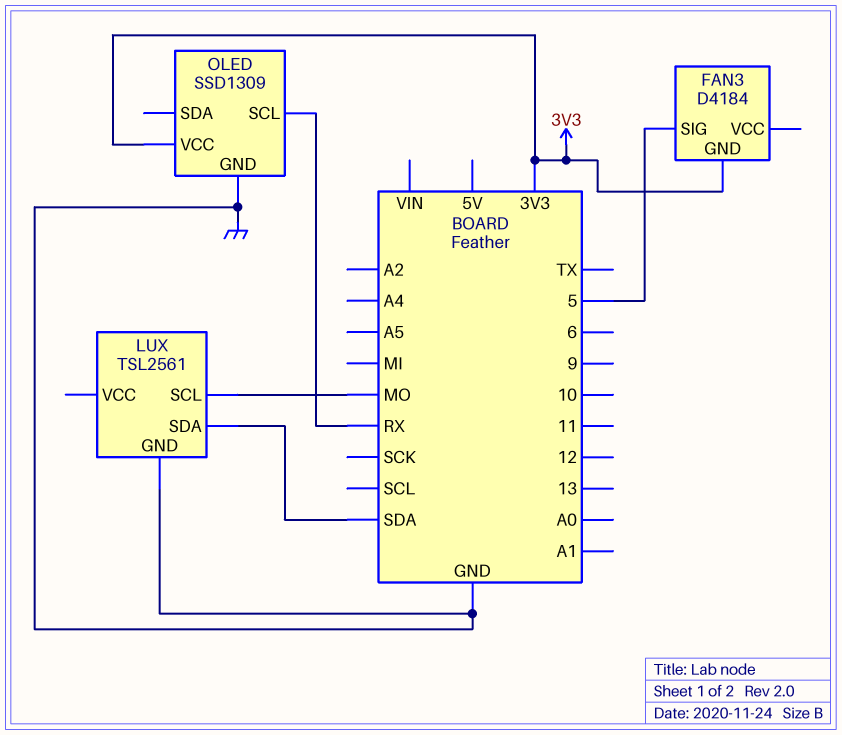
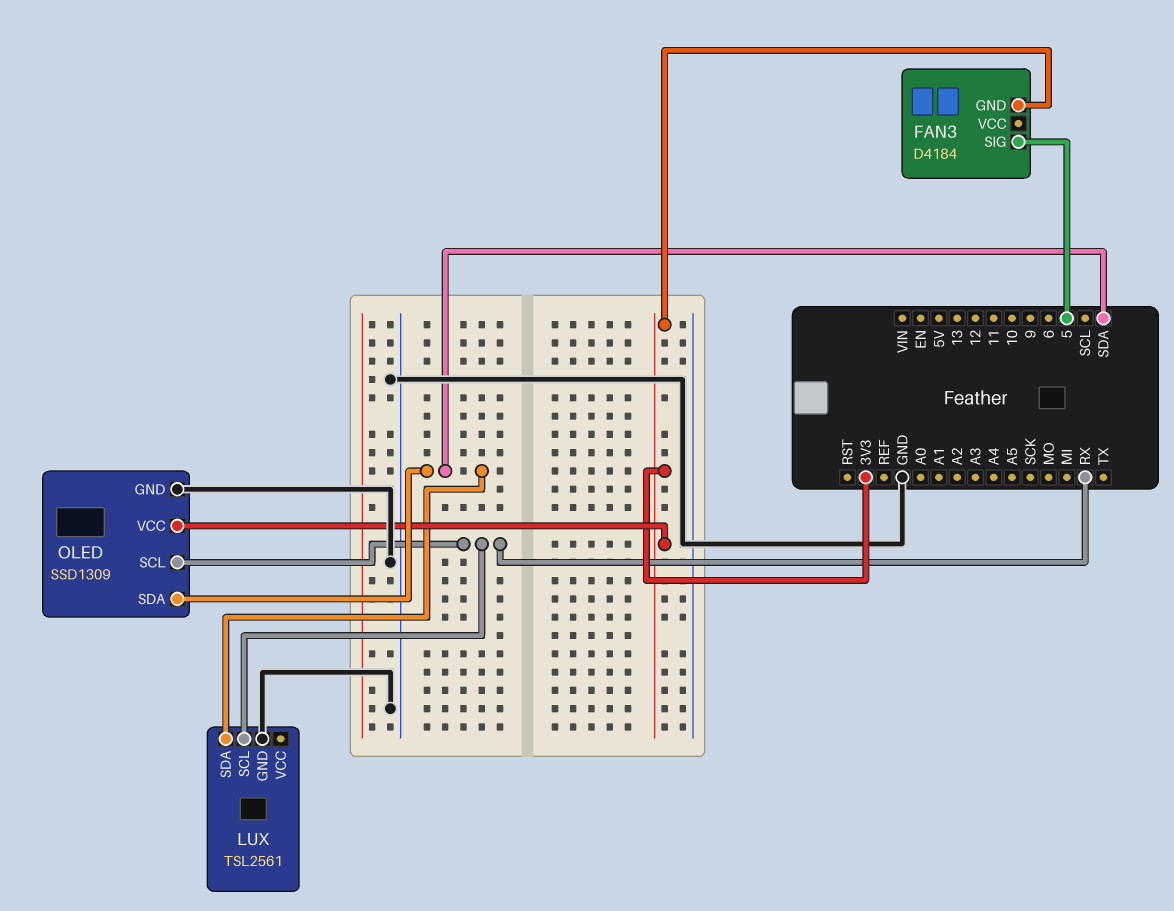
LUX pin SCL: MO -> RX
OLED pin SDA: none -> SDA

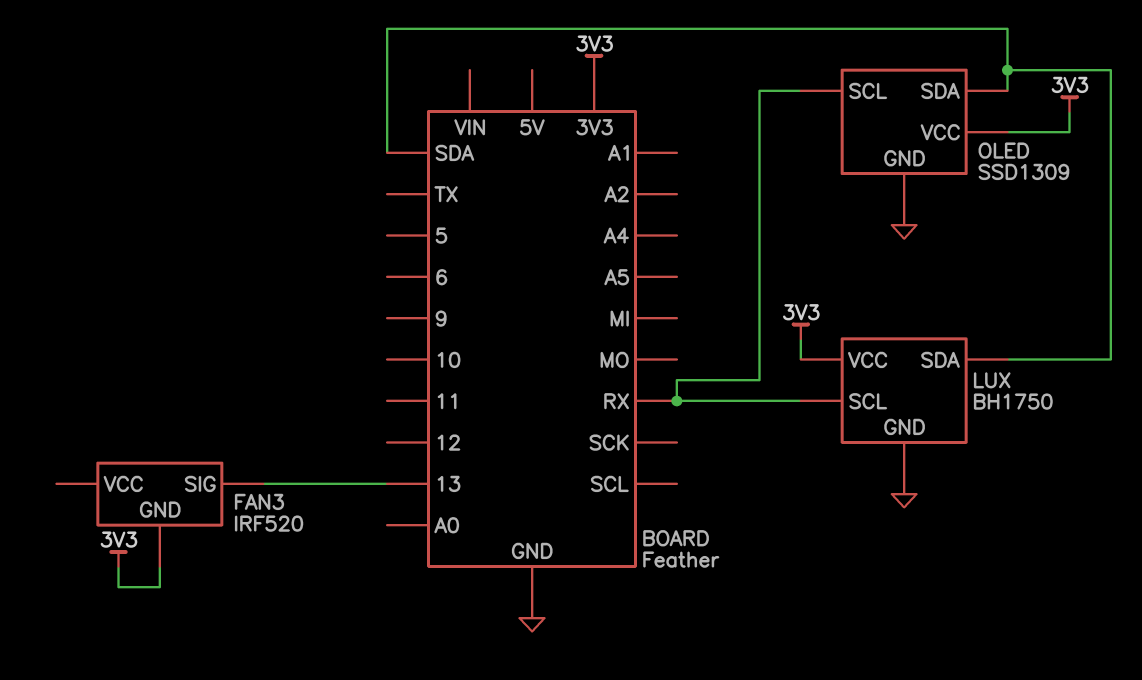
FAN3: D4184 -> IRF520
FAN3 pin SIG: 5 -> 13
LUX: TSL2561 -> BH1750
LUX pin VCC: none -> 3V3

